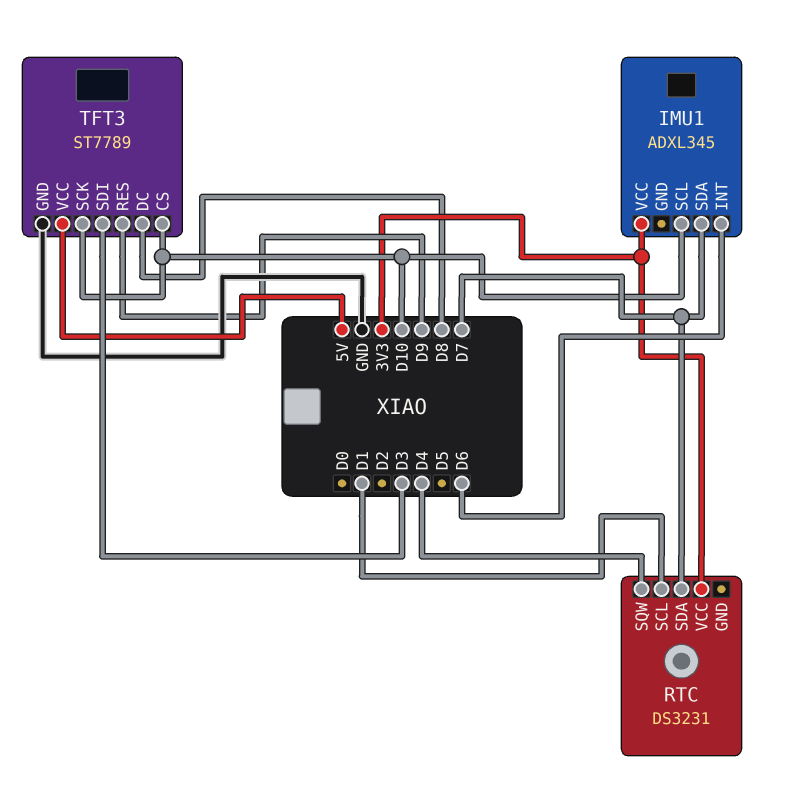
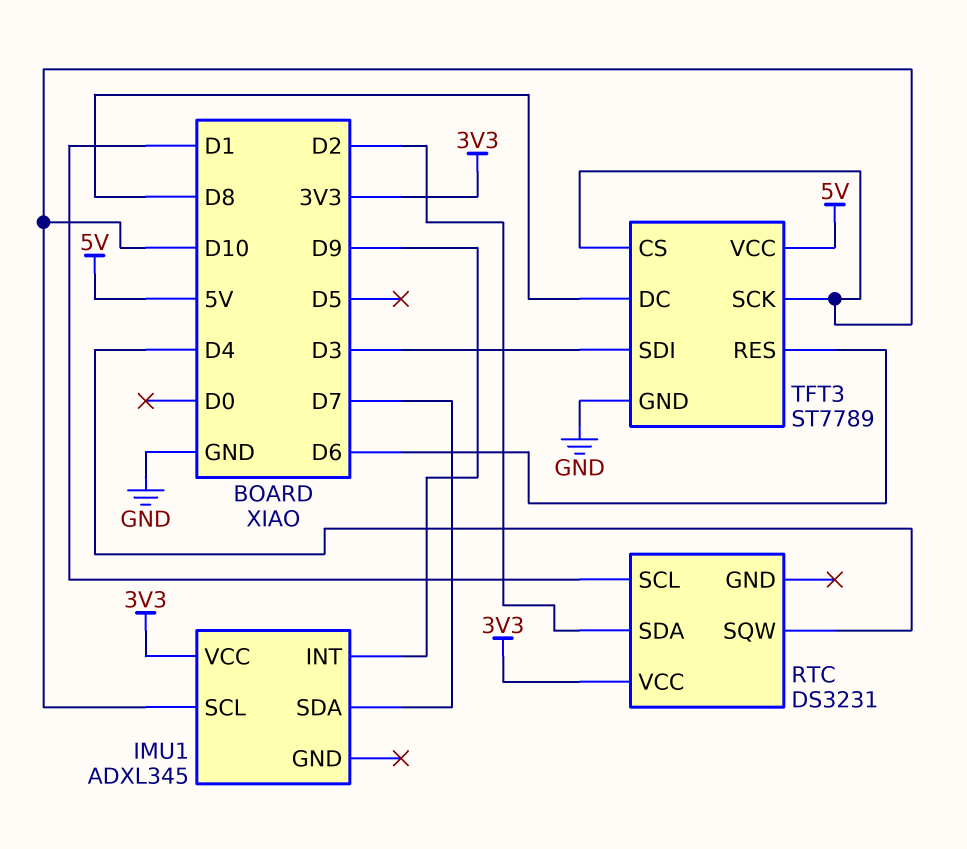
IMU1 pin INT: D6 -> D9
RTC pin SDA: D7 -> D2
TFT3 pin RES: D9 -> D6

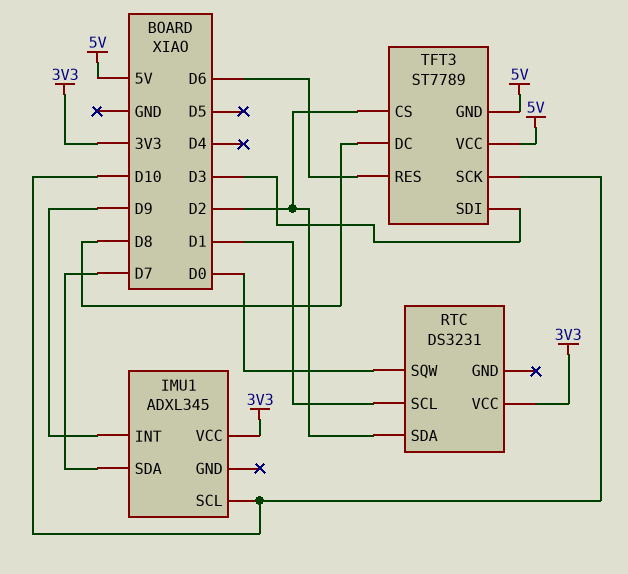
RTC pin SQW: D4 -> D0
TFT3 pin CS: D10 -> D2
TFT3 pin GND: GND -> 5V

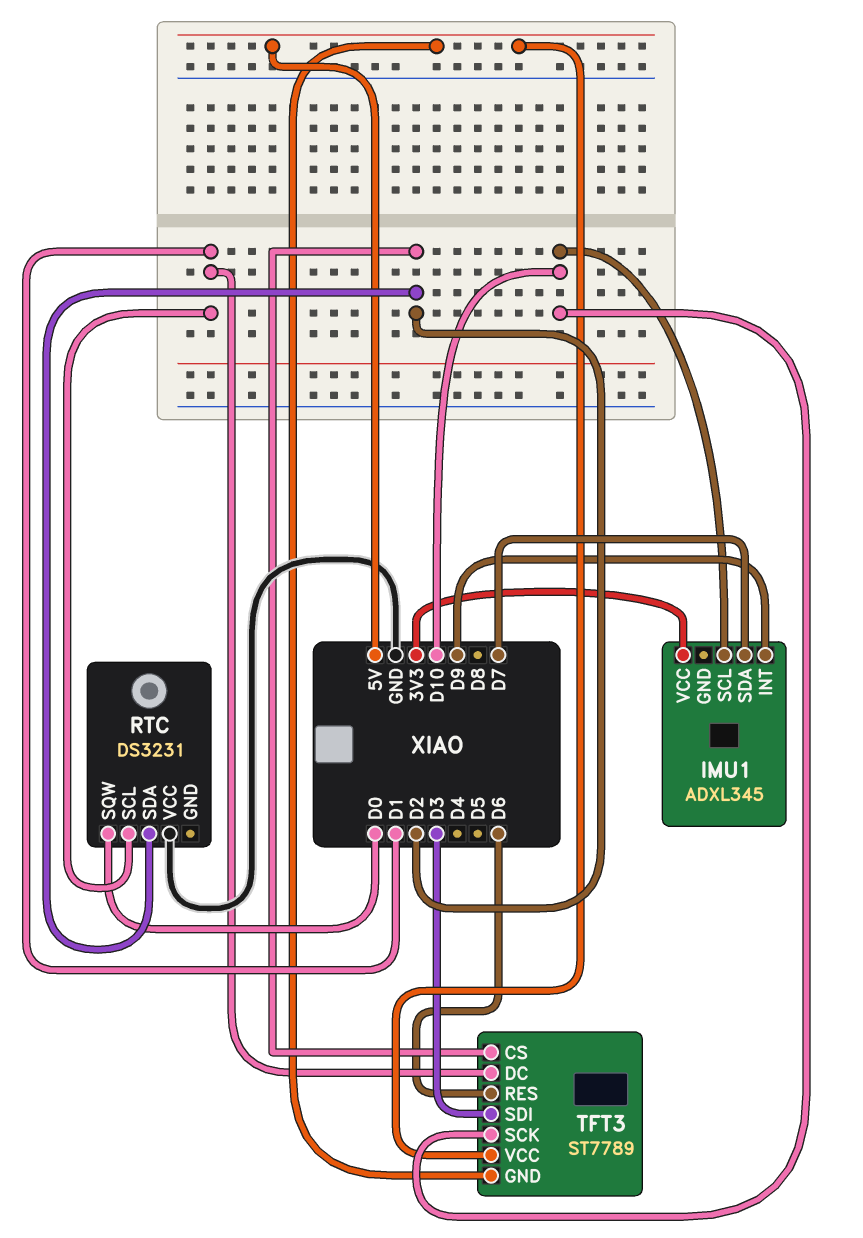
RTC pin VCC: 3V3 -> GND
TFT3 pin DC: D8 -> D1

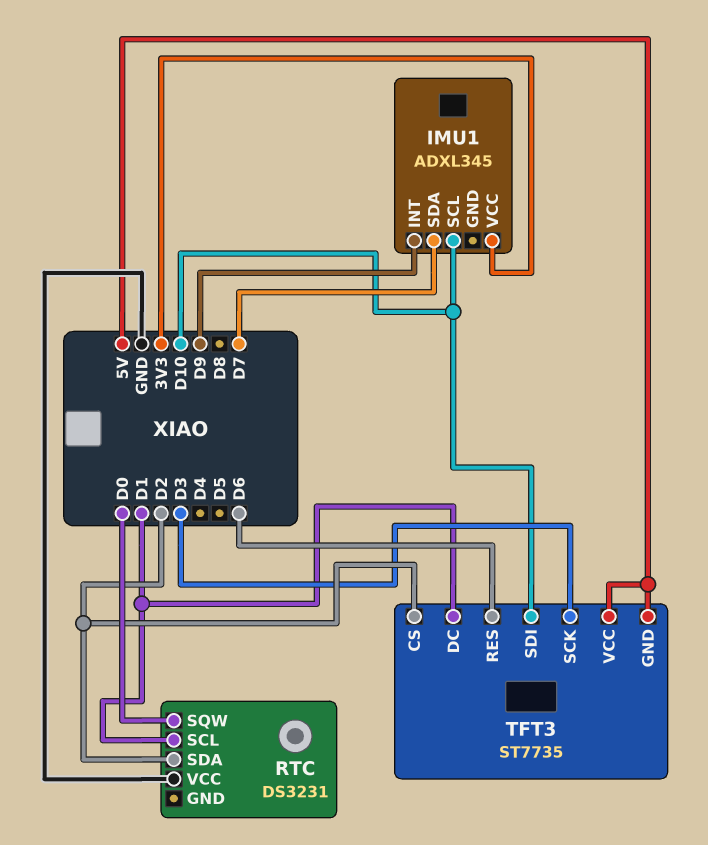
TFT3: ST7789 -> ST7735
TFT3 pin SCK: D10 -> D3
TFT3 pin SDI: D3 -> D10

